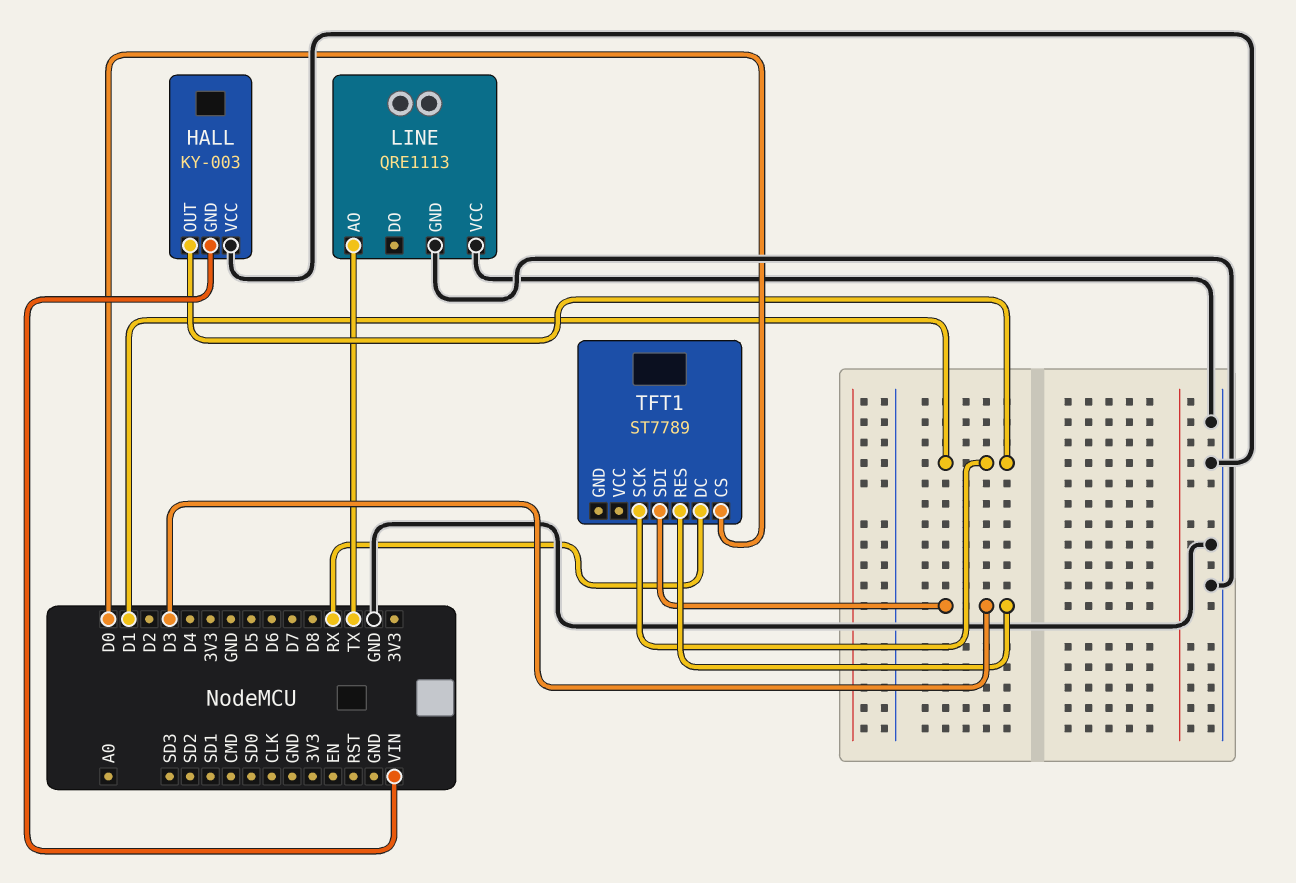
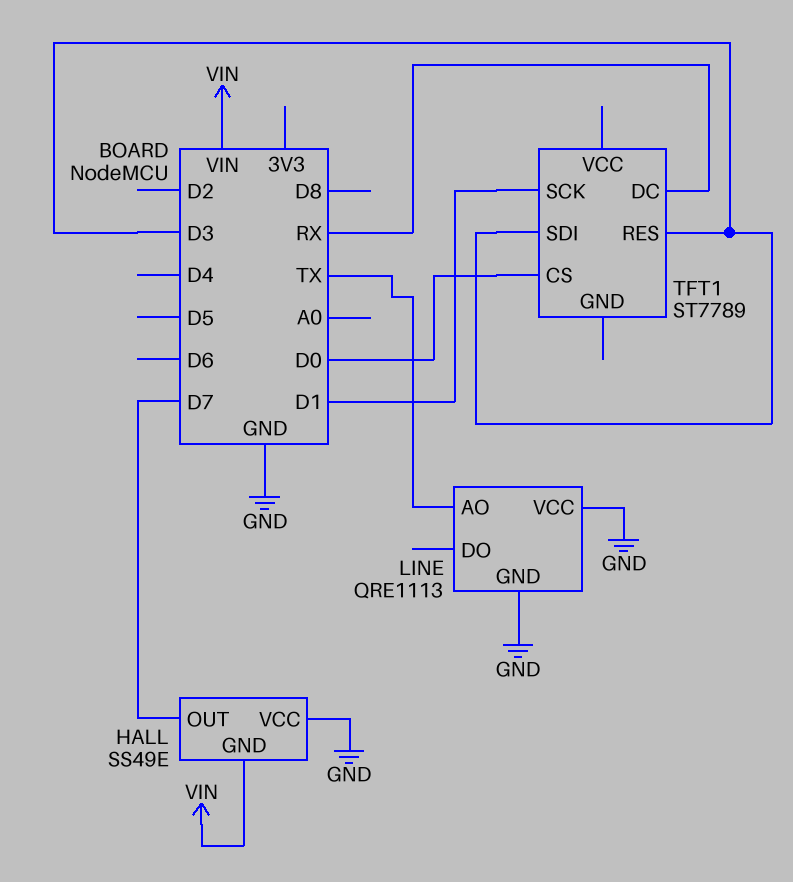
HALL: KY-003 -> SS49E
HALL pin OUT: D1 -> D7

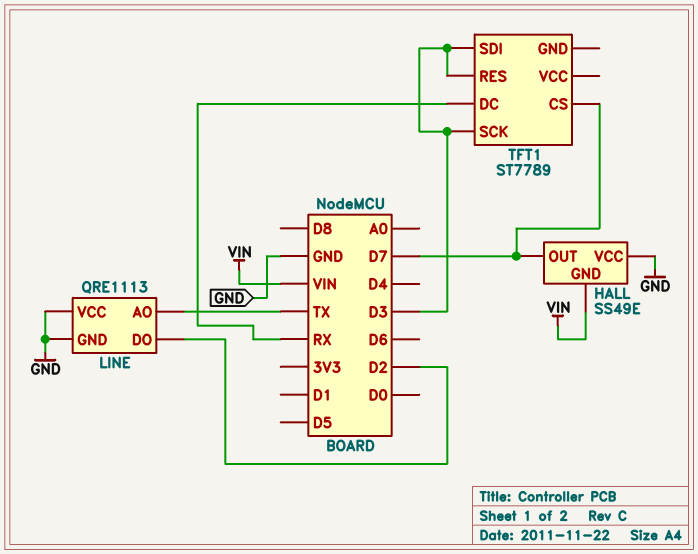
LINE pin DO: none -> D2
TFT1 pin CS: D0 -> D7
TFT1 pin SCK: D1 -> D3

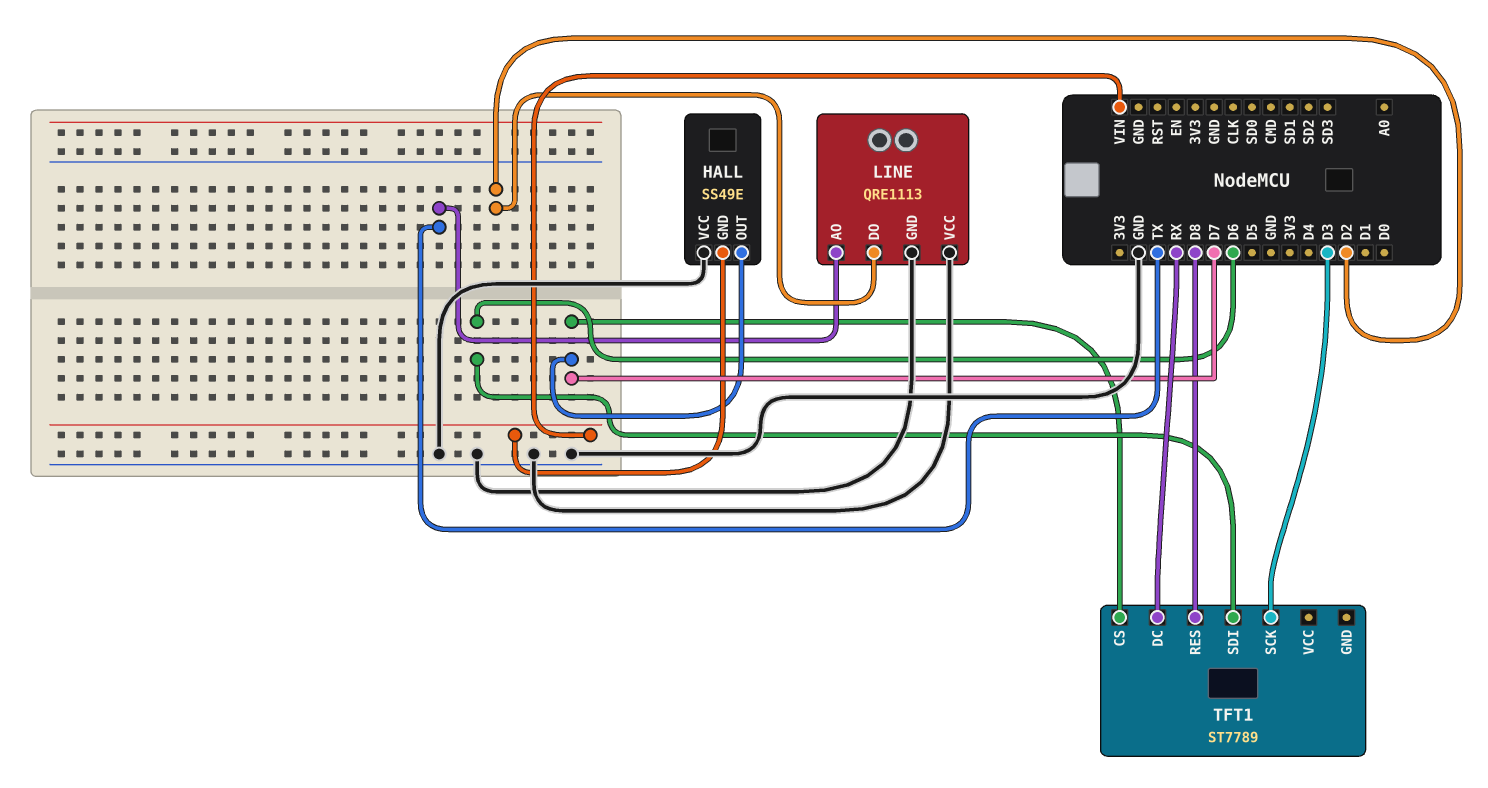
TFT1 pin RES: D3 -> D8
TFT1 pin SDI: D3 -> D6

